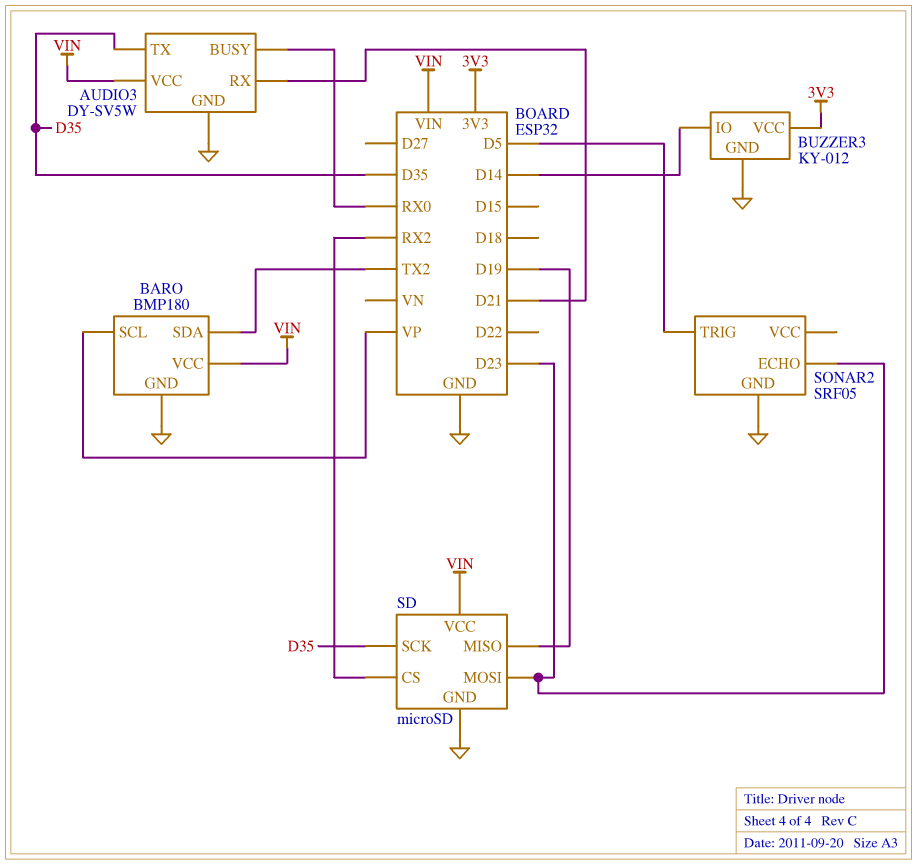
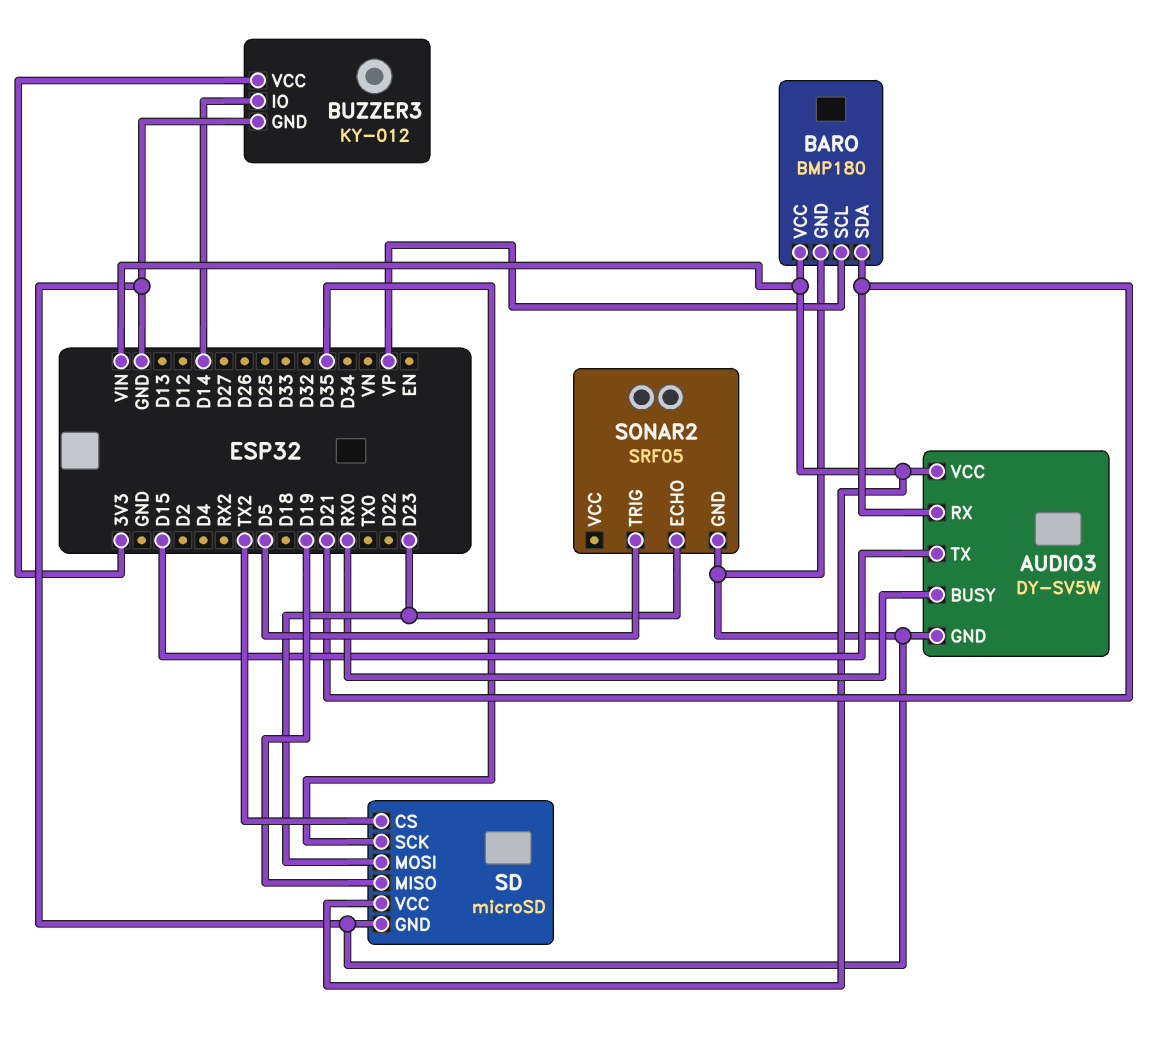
AUDIO3 pin TX: D35 -> D15
BARO pin SDA: TX2 -> D21
SD pin CS: RX2 -> TX2

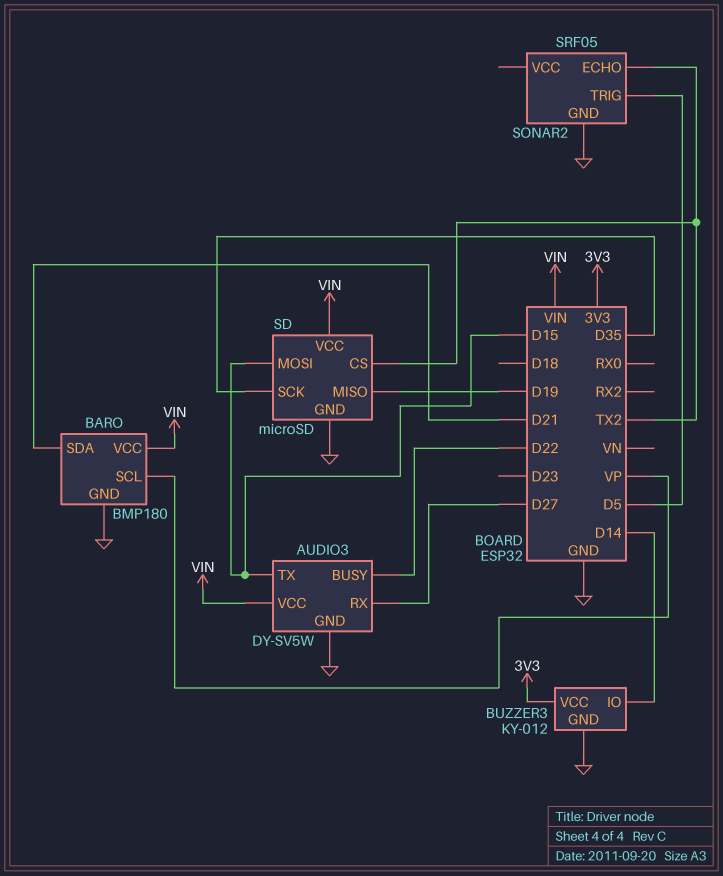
AUDIO3 pin BUSY: RX0 -> D22
AUDIO3 pin RX: D21 -> D27
SD pin MOSI: D23 -> D15
SONAR2 pin ECHO: D23 -> TX2

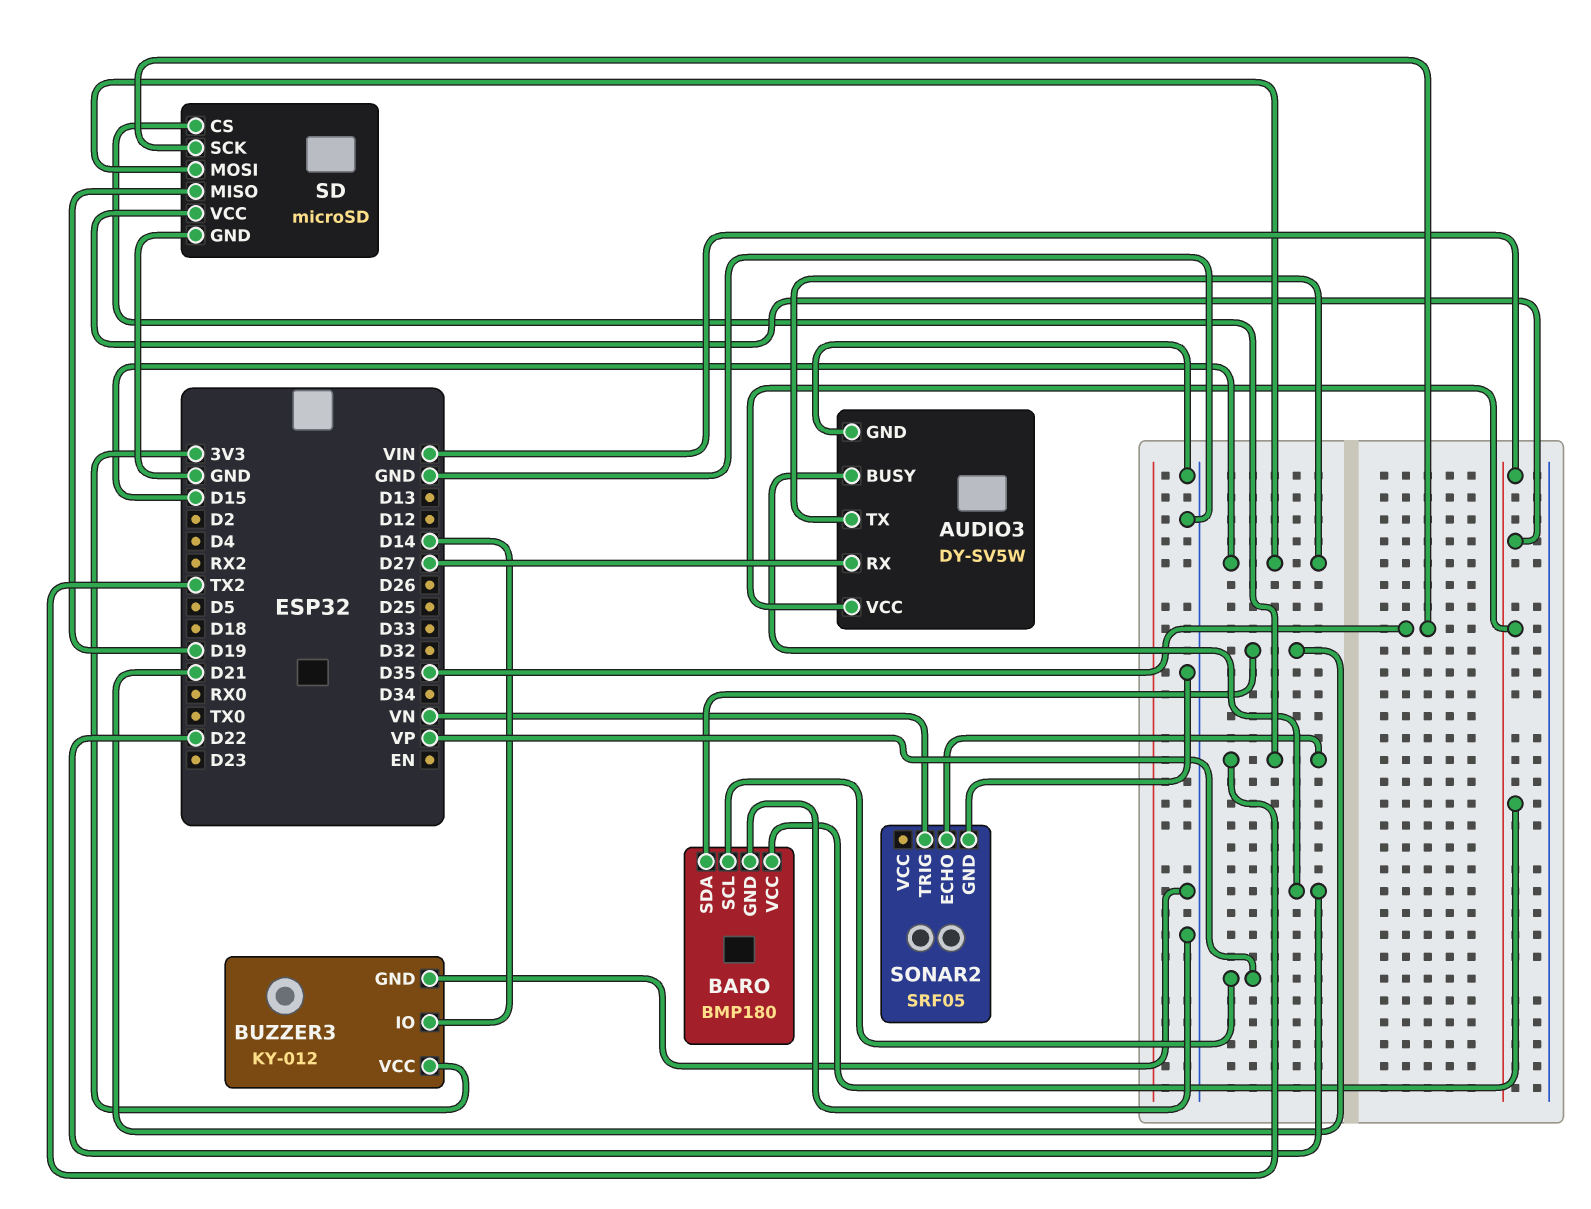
SONAR2 pin TRIG: D5 -> VN

